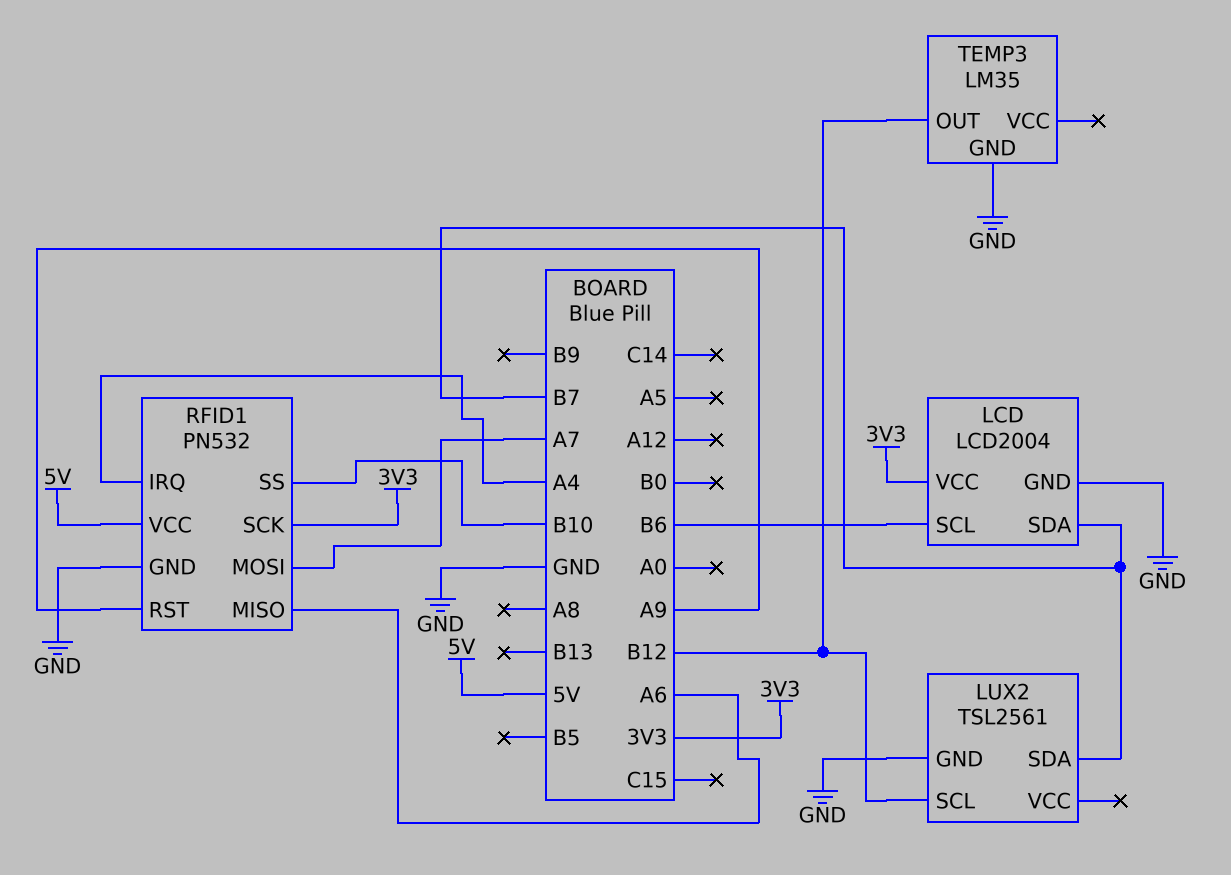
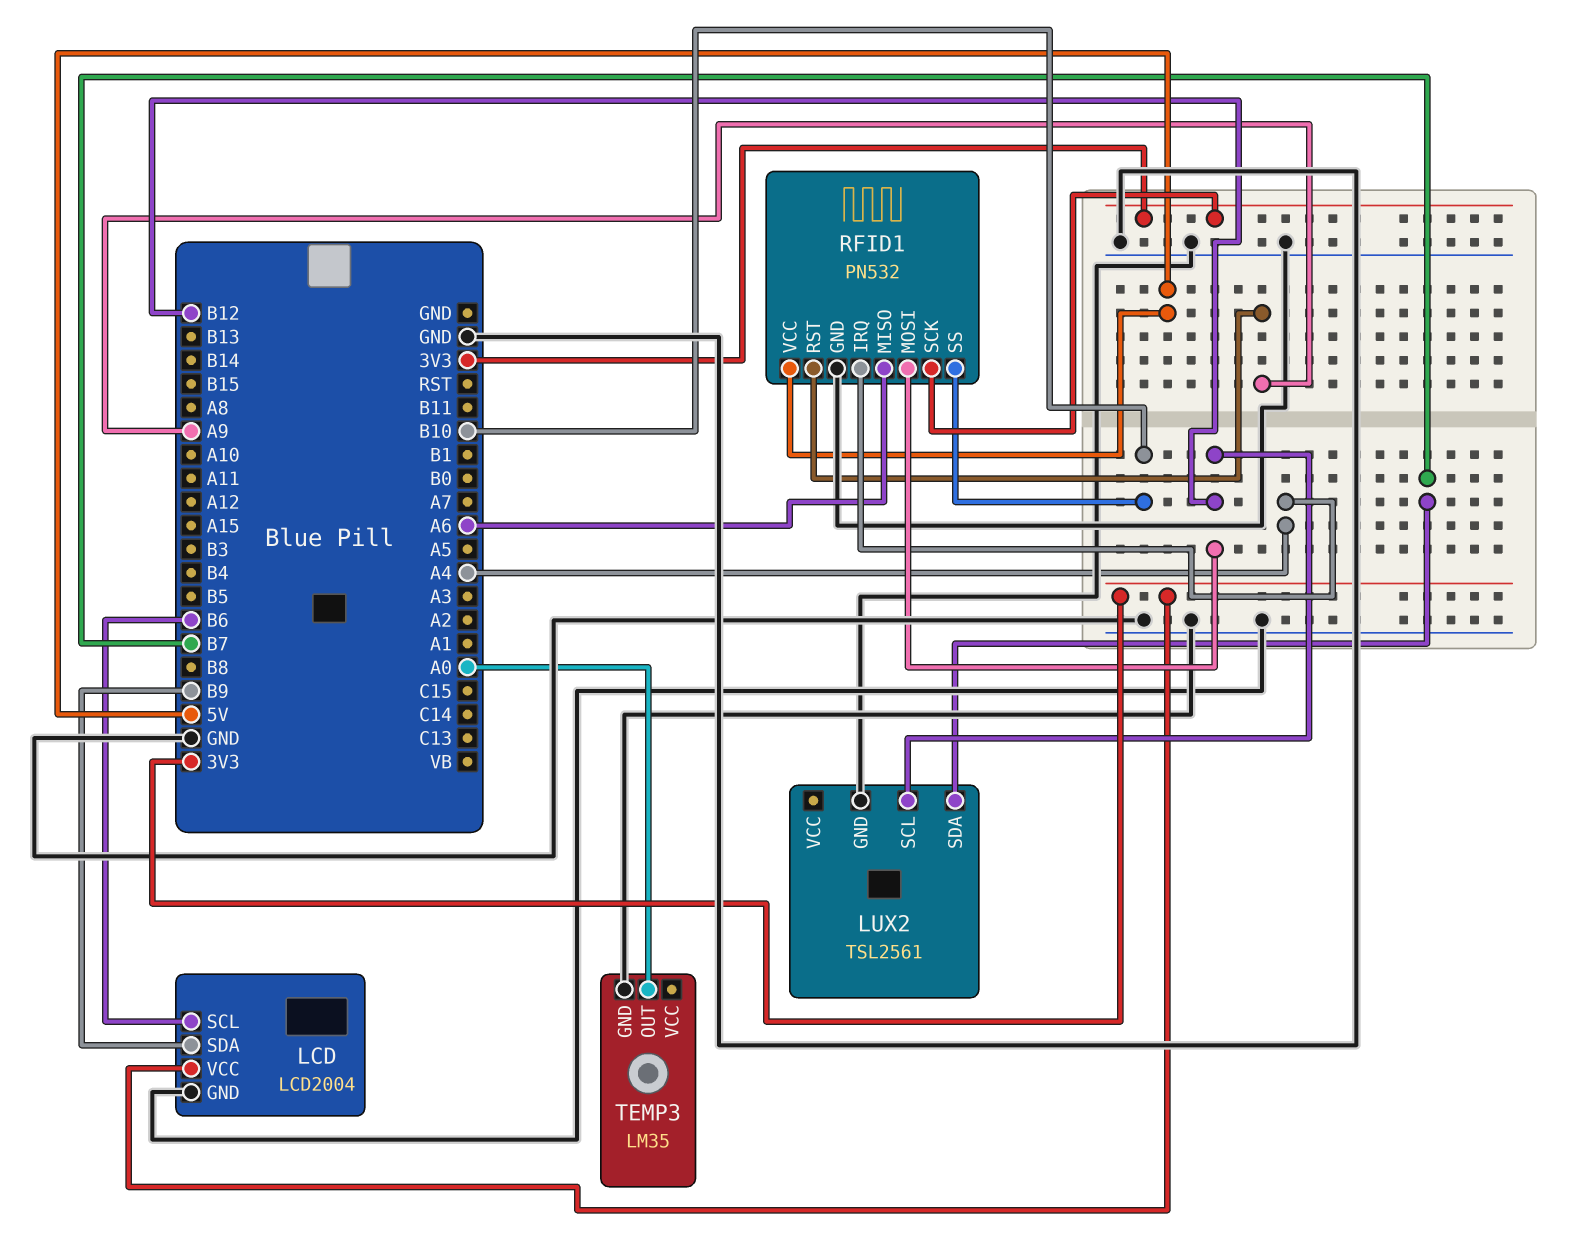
LCD pin SDA: B7 -> B9
RFID1 pin MOSI: A7 -> B12
TEMP3 pin OUT: B12 -> A0

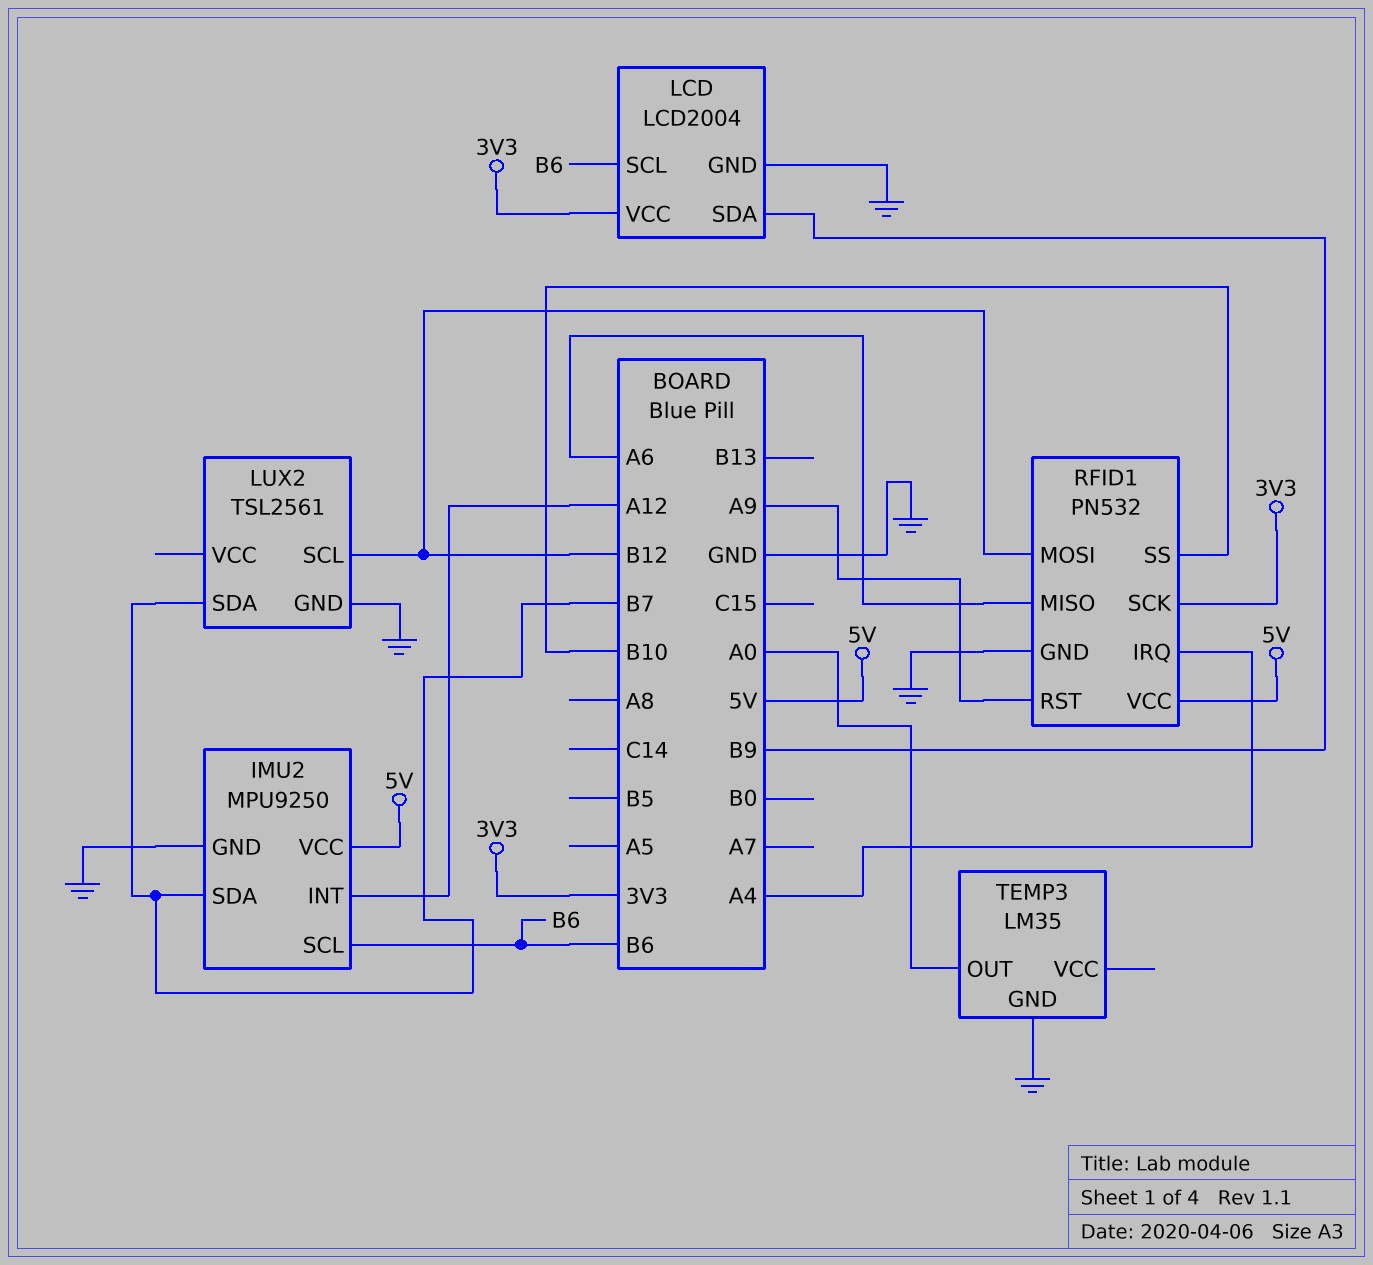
IMU2: none -> MPU9250
IMU2 pin GND: none -> GND
IMU2 pin INT: none -> A12
IMU2 pin SCL: none -> B6
IMU2 pin SDA: none -> B7
IMU2 pin VCC: none -> 5V

